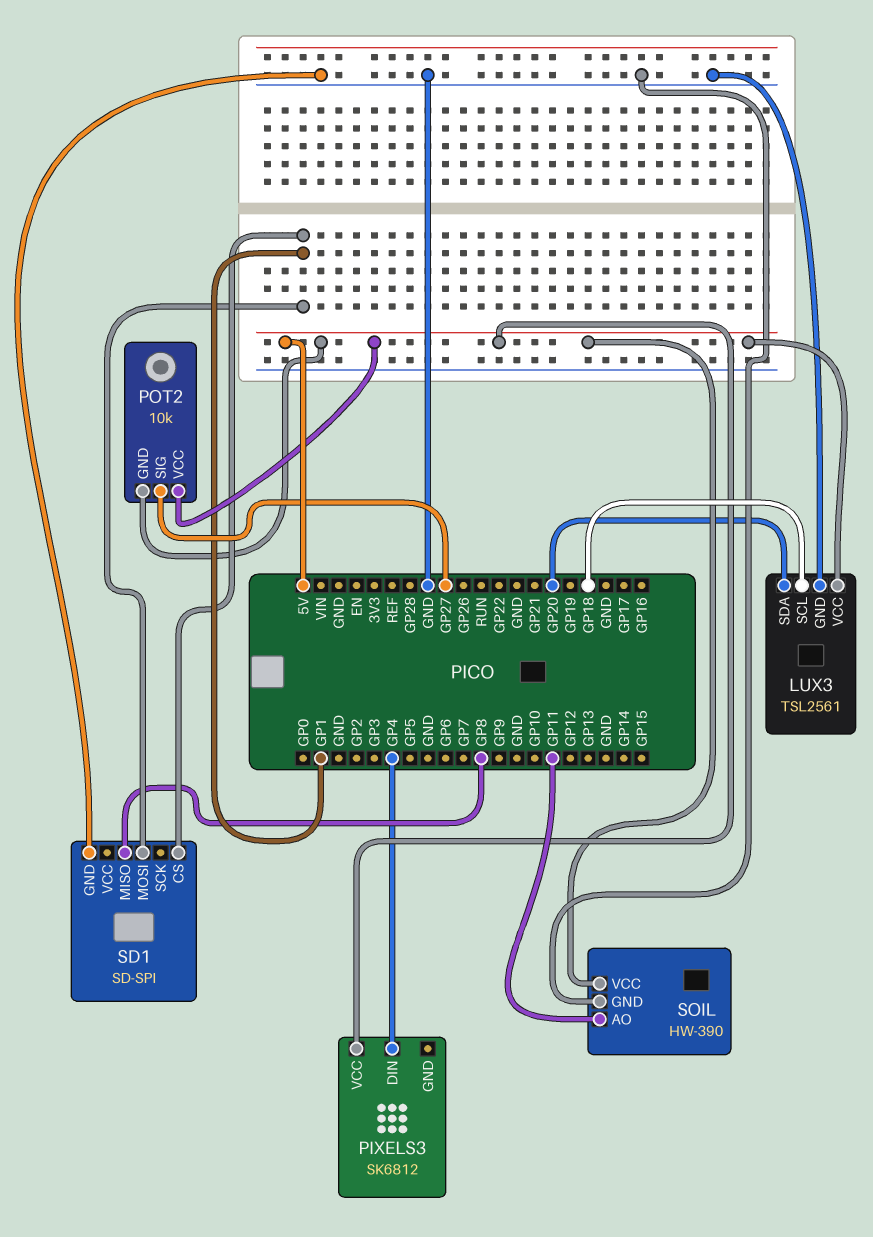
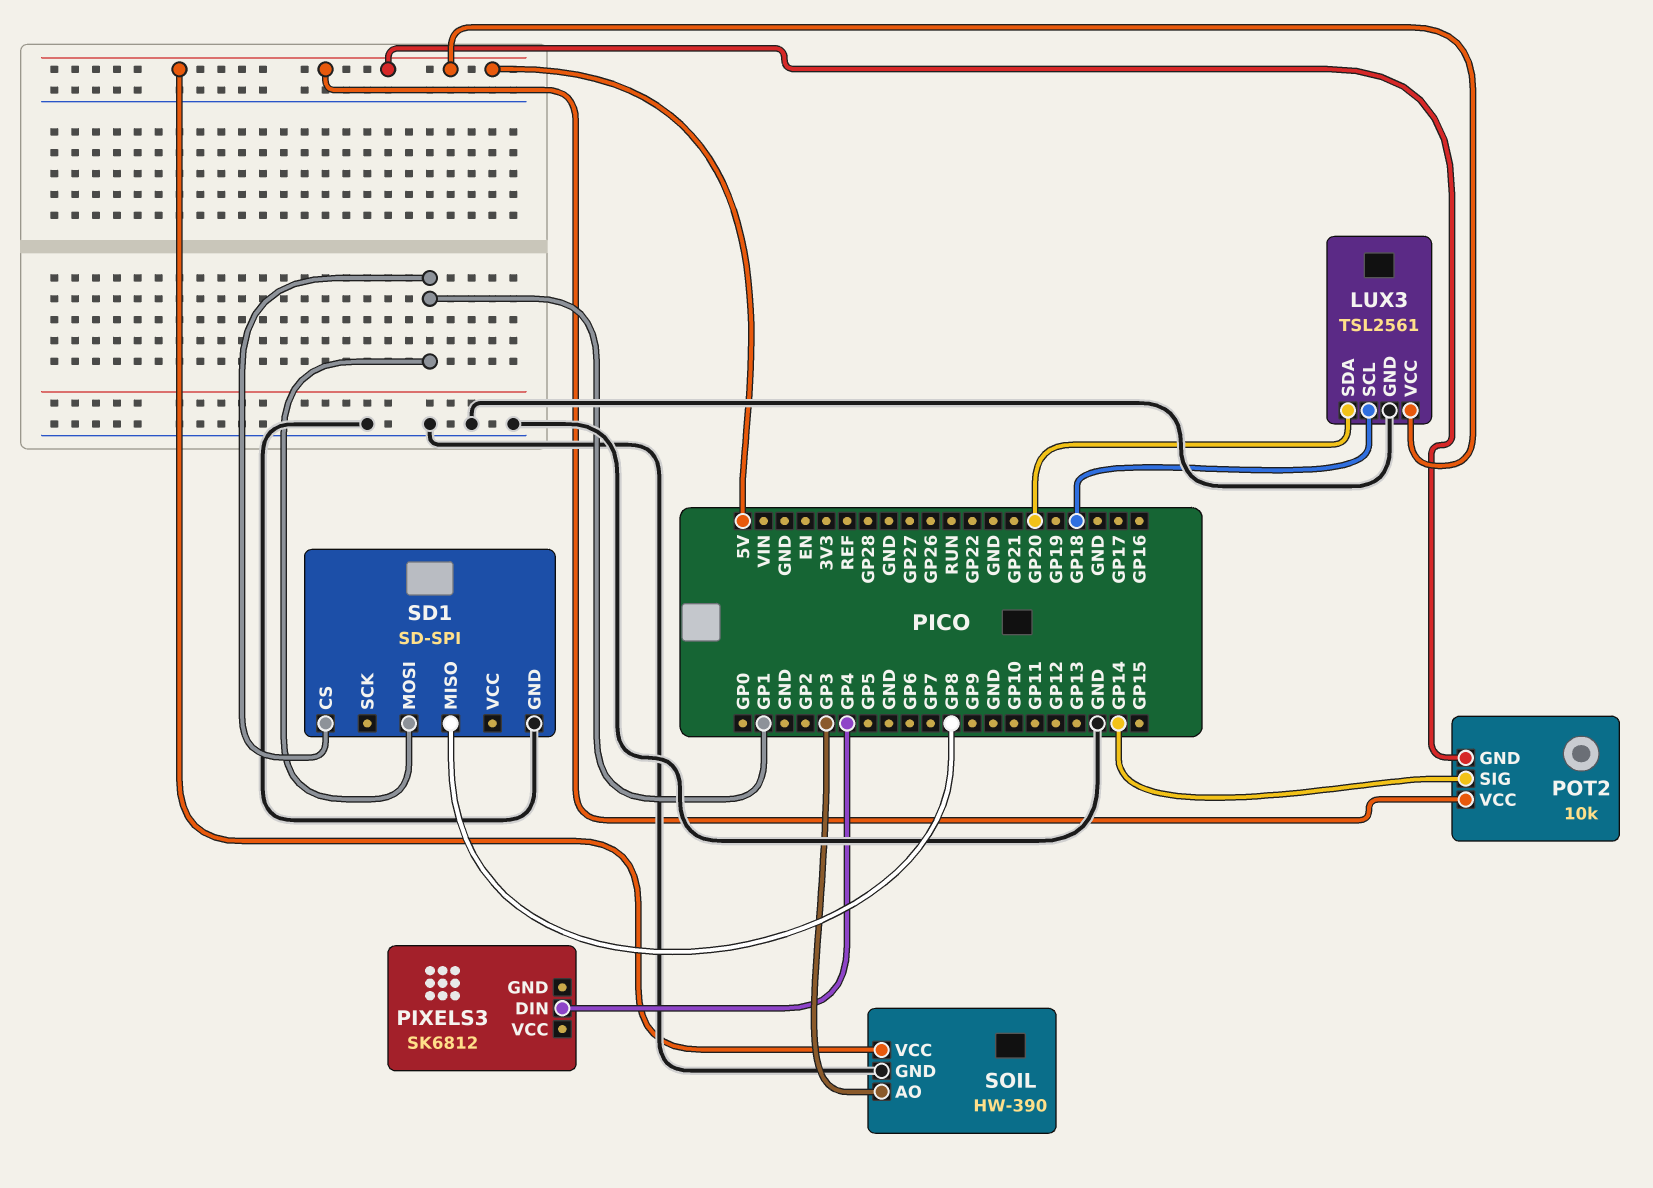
PIXELS3 pin VCC: 5V -> none
POT2 pin SIG: GP27 -> GP14
SOIL pin AO: GP11 -> GP3

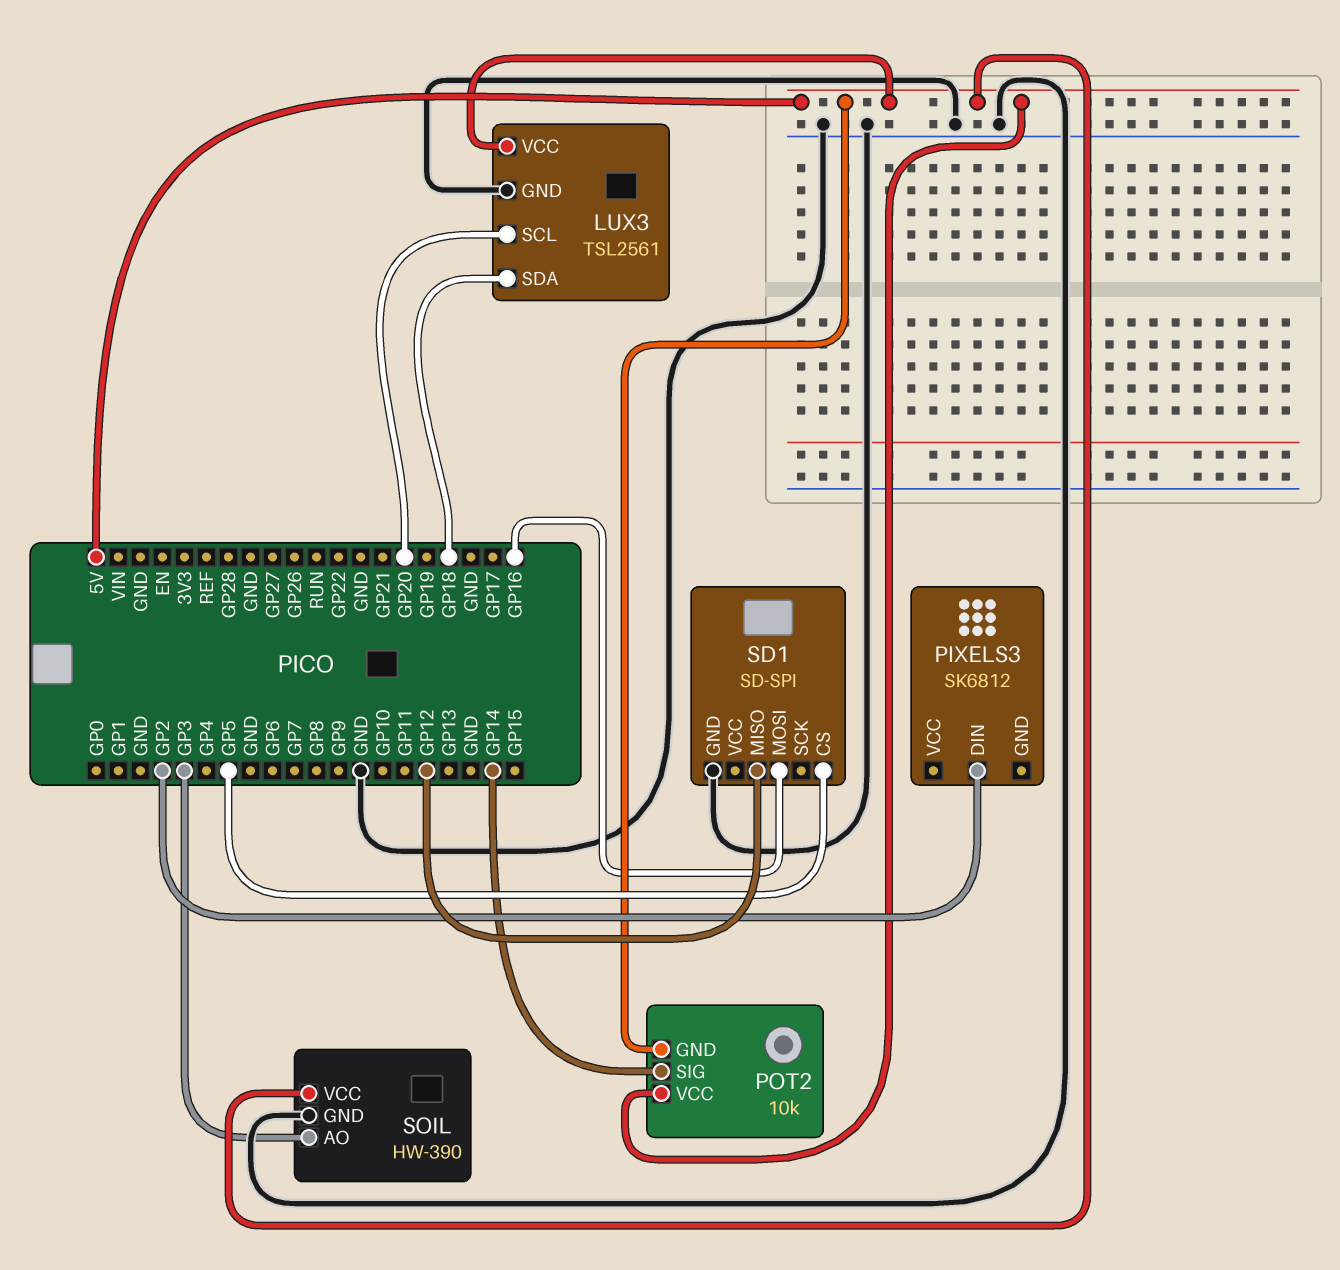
LUX3 pin SCL: GP18 -> GP20
LUX3 pin SDA: GP20 -> GP18
PIXELS3 pin DIN: GP4 -> GP2
SD1 pin CS: GP1 -> GP5
SD1 pin MISO: GP8 -> GP12
SD1 pin MOSI: GP1 -> GP16

